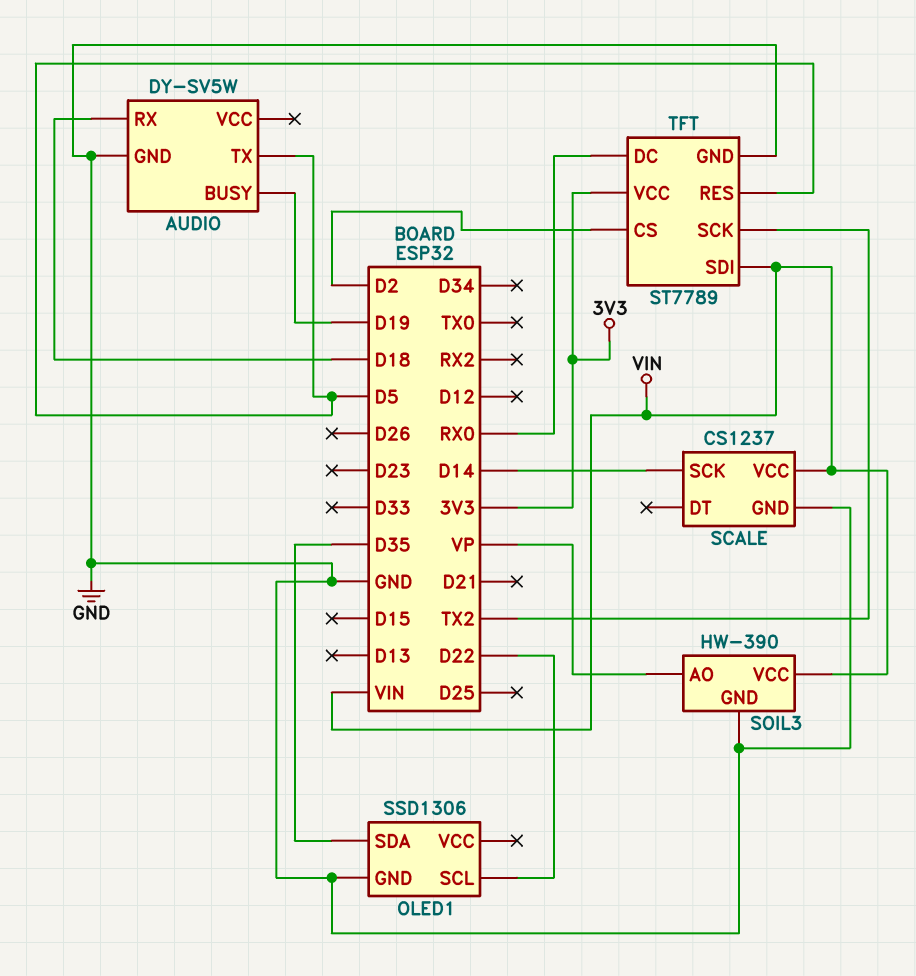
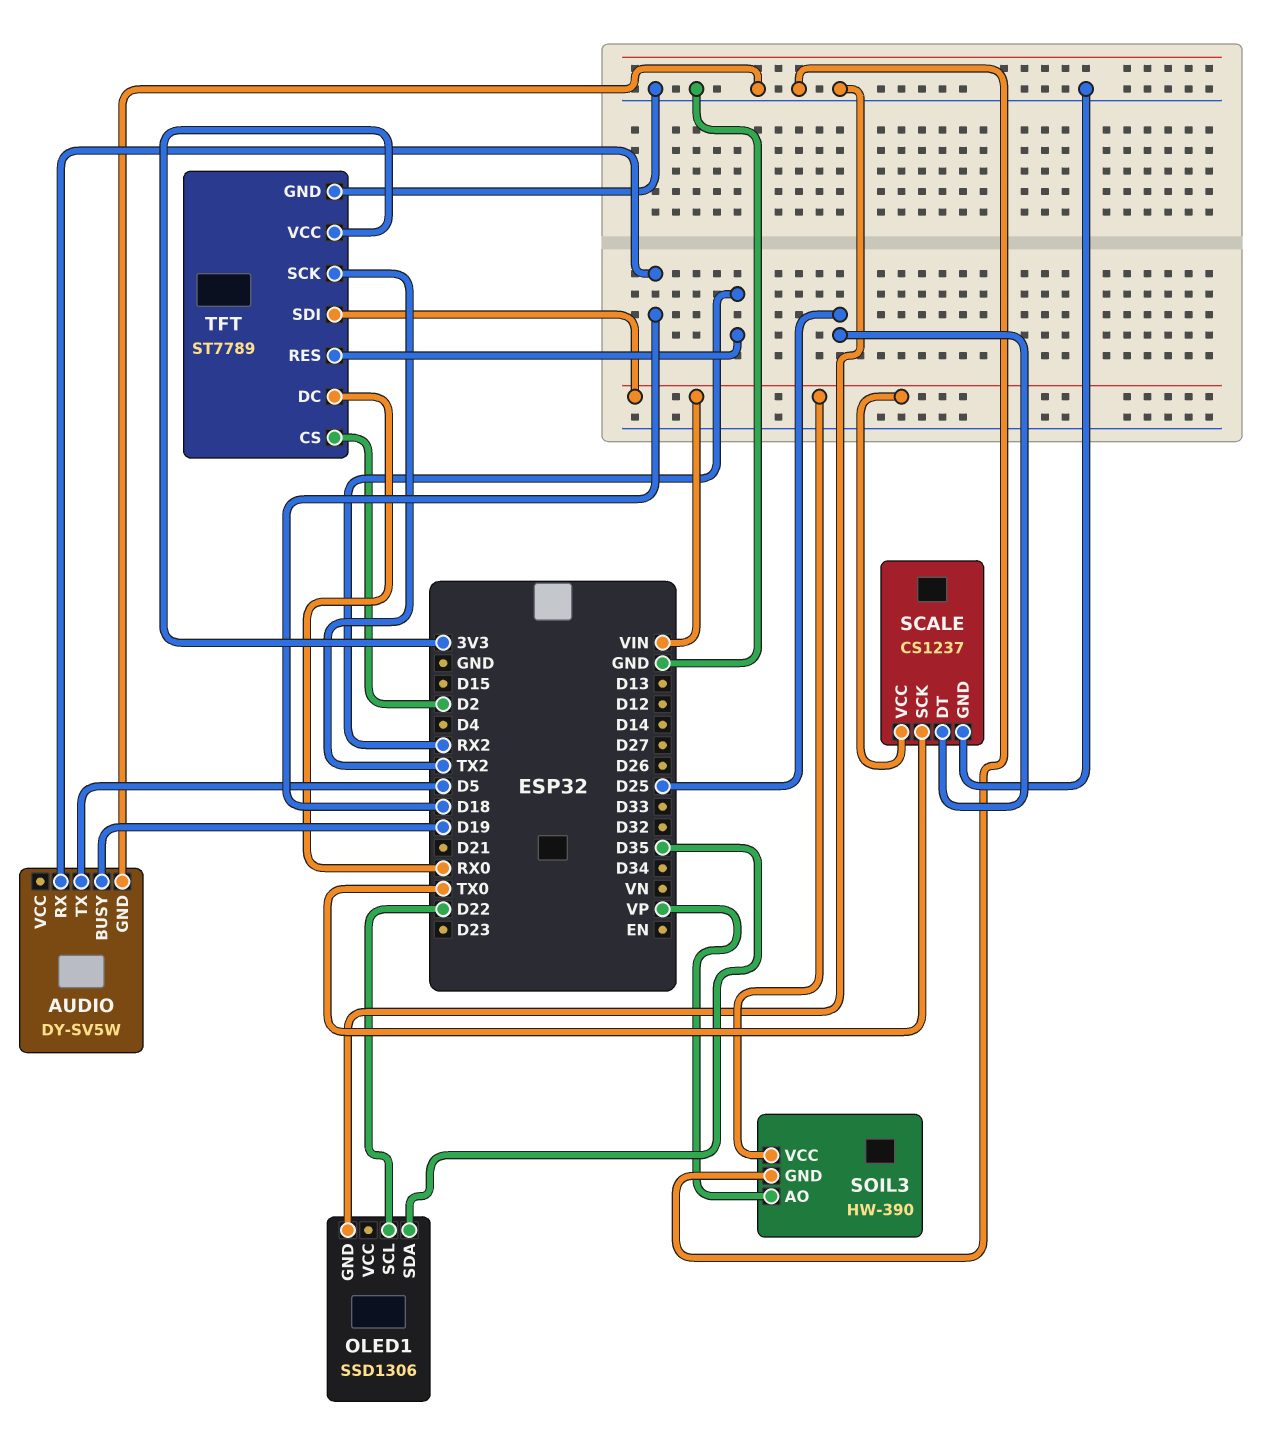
SCALE pin DT: none -> D25
SCALE pin SCK: D14 -> TX0
TFT pin RES: D5 -> RX2

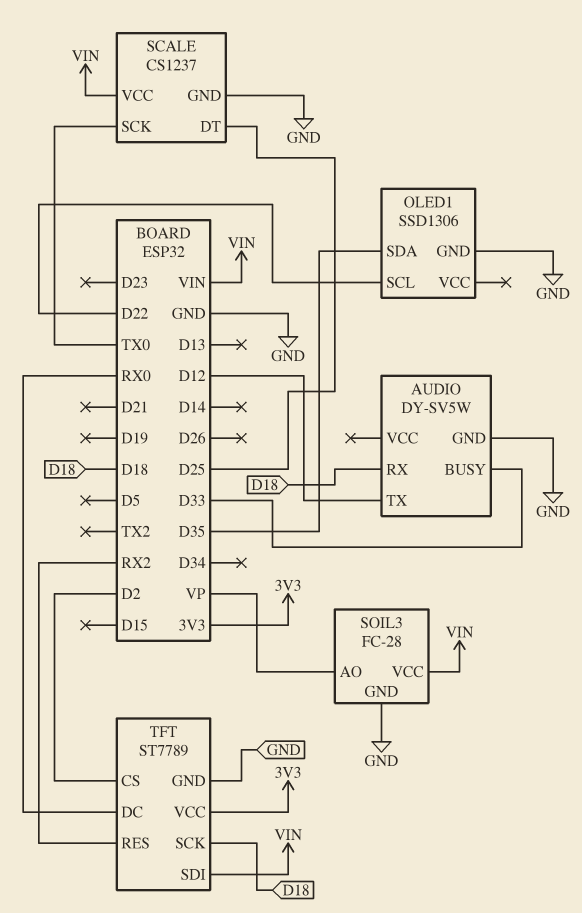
AUDIO pin BUSY: D19 -> D33
AUDIO pin TX: D5 -> D12
SOIL3: HW-390 -> FC-28
TFT pin SCK: TX2 -> D18

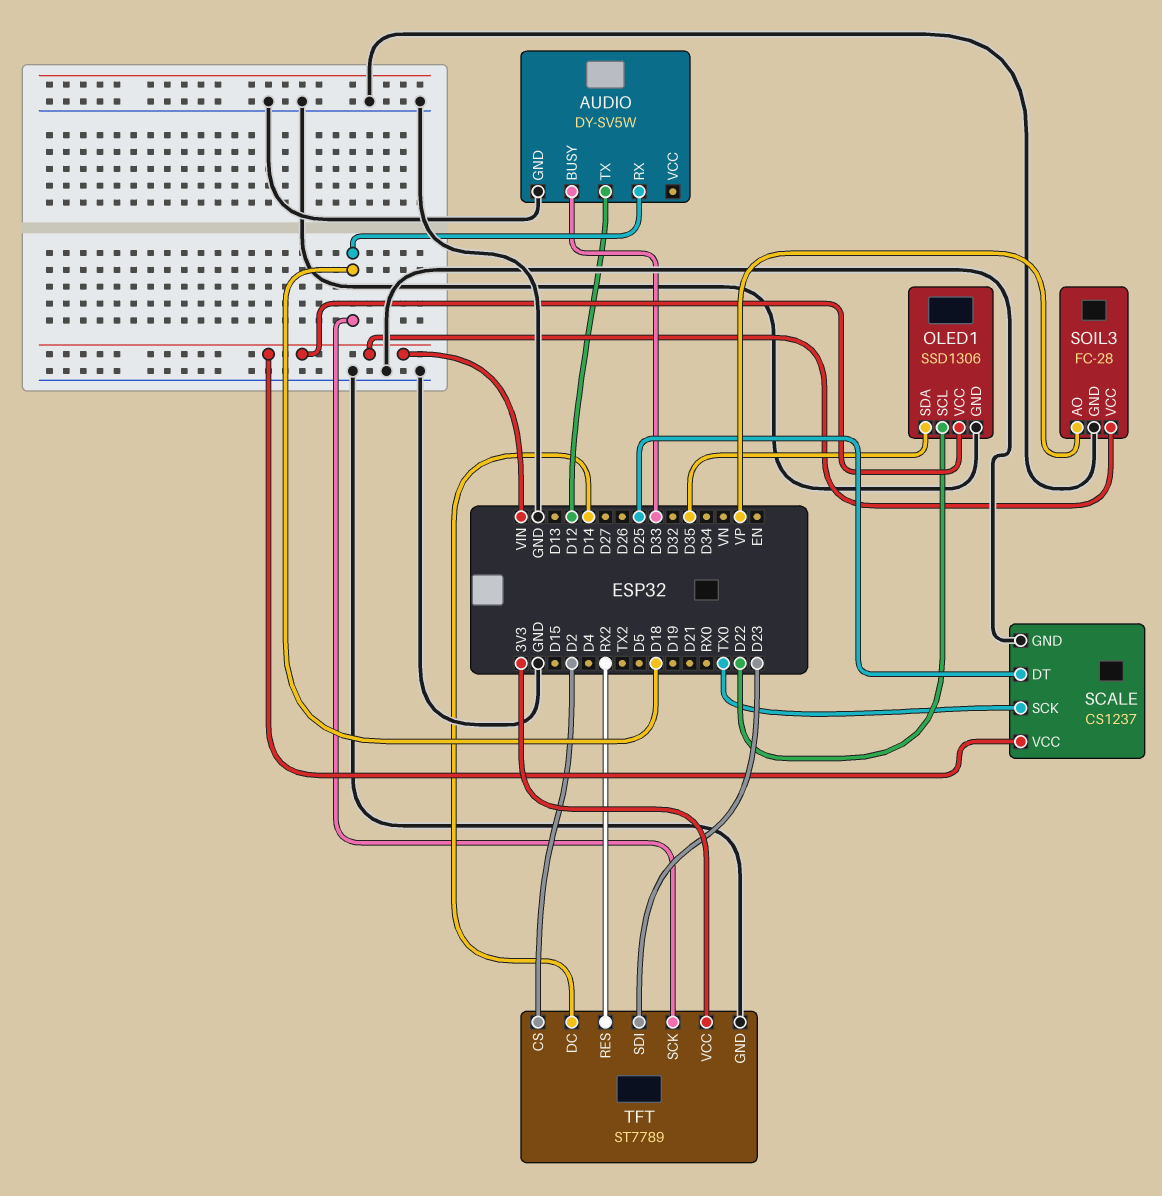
OLED1 pin VCC: none -> VIN
TFT pin DC: RX0 -> D14
TFT pin SDI: VIN -> D23

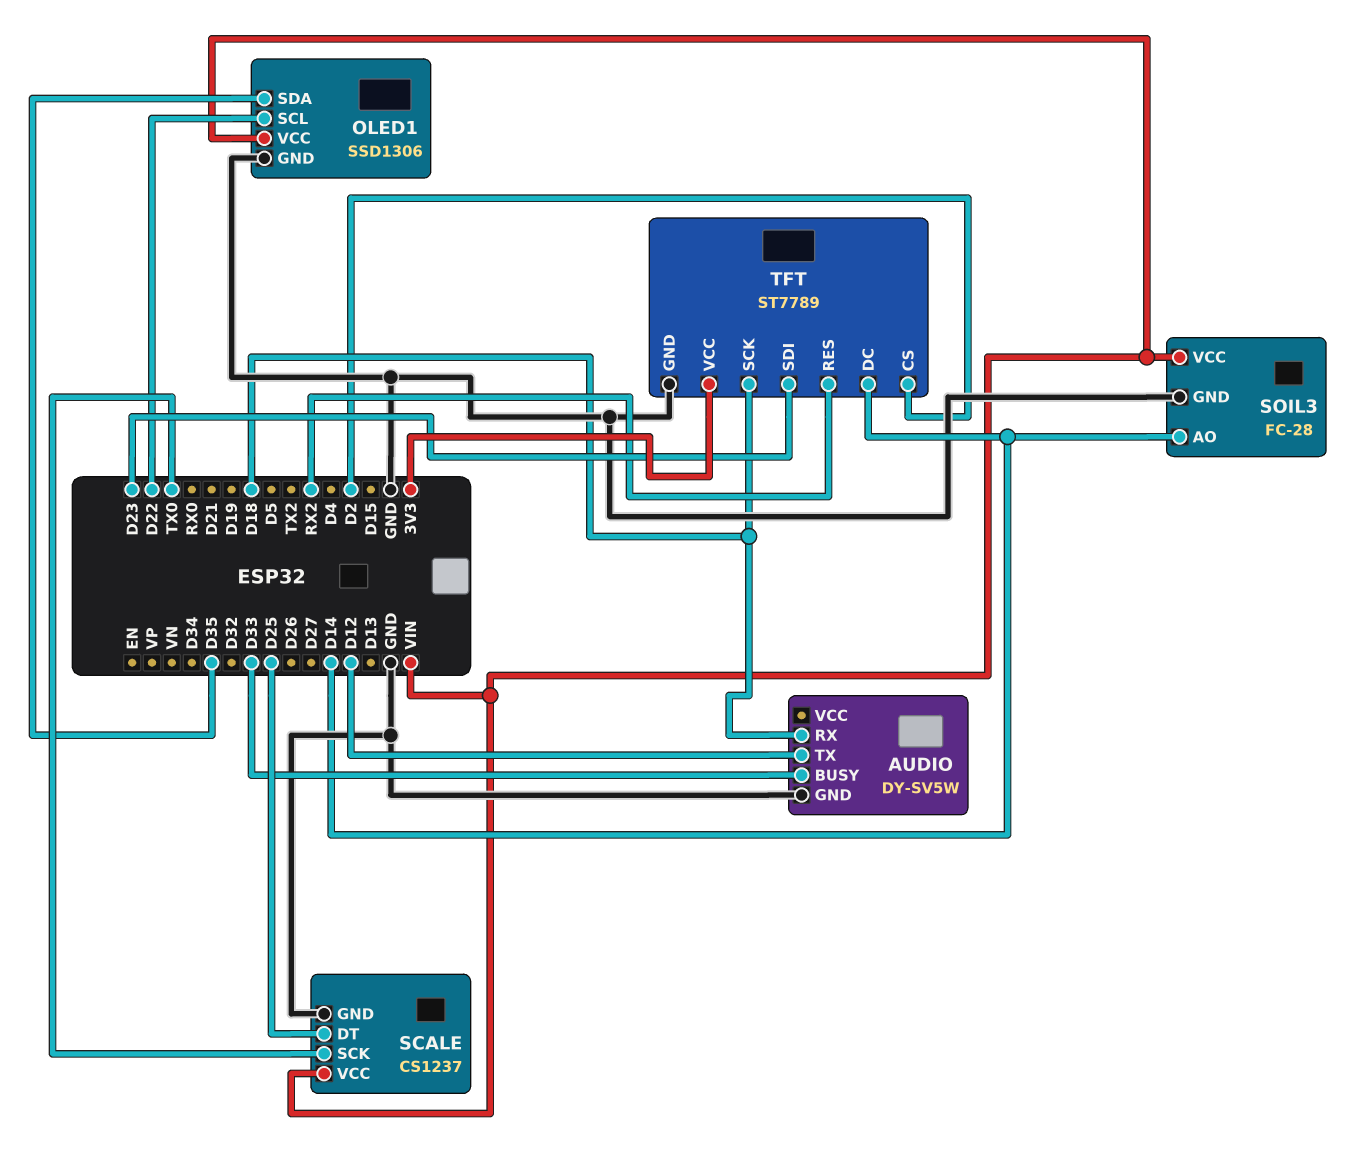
SOIL3 pin AO: VP -> D14

